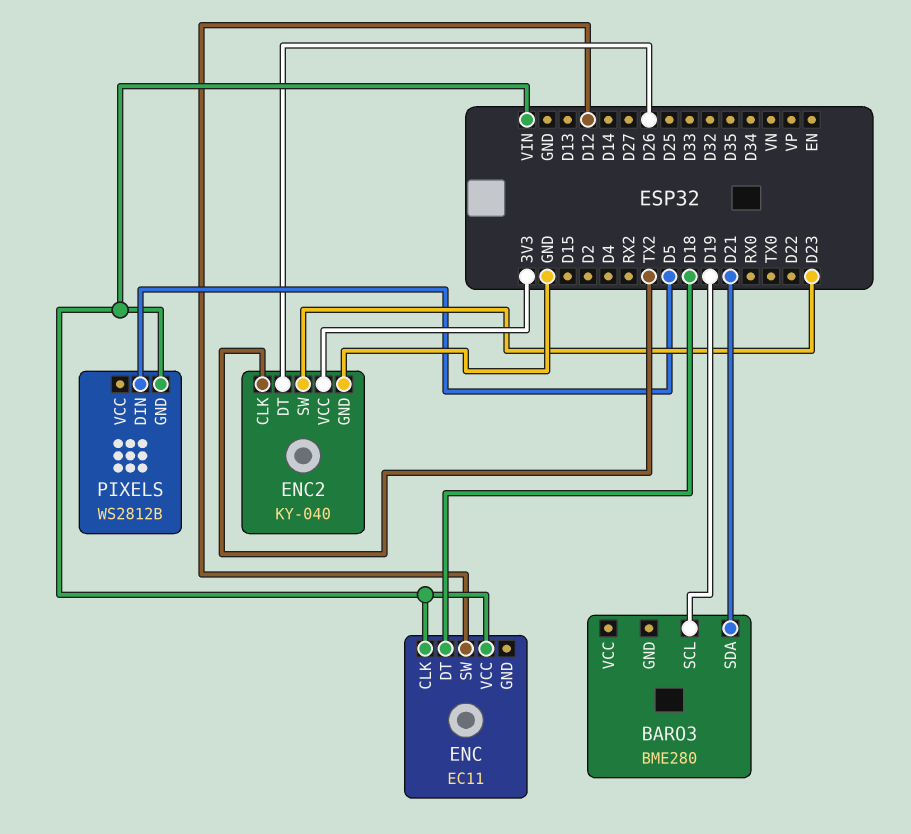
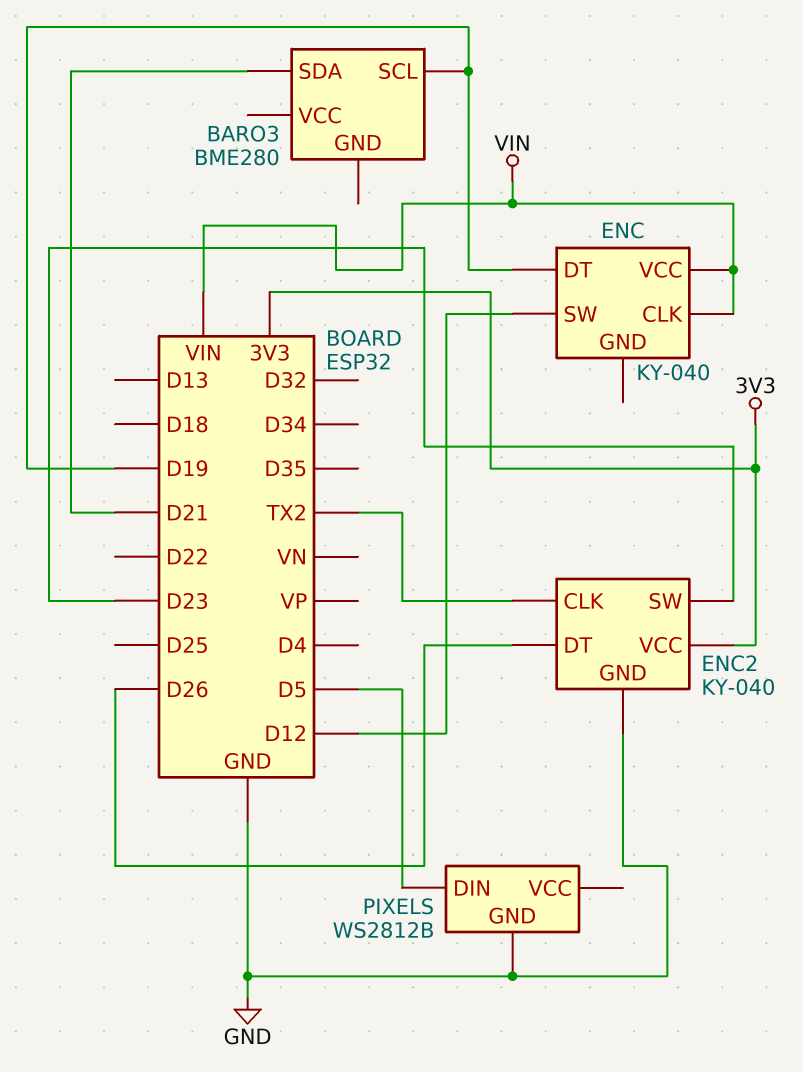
ENC: EC11 -> KY-040
ENC pin DT: D18 -> D19
PIXELS pin GND: VIN -> GND

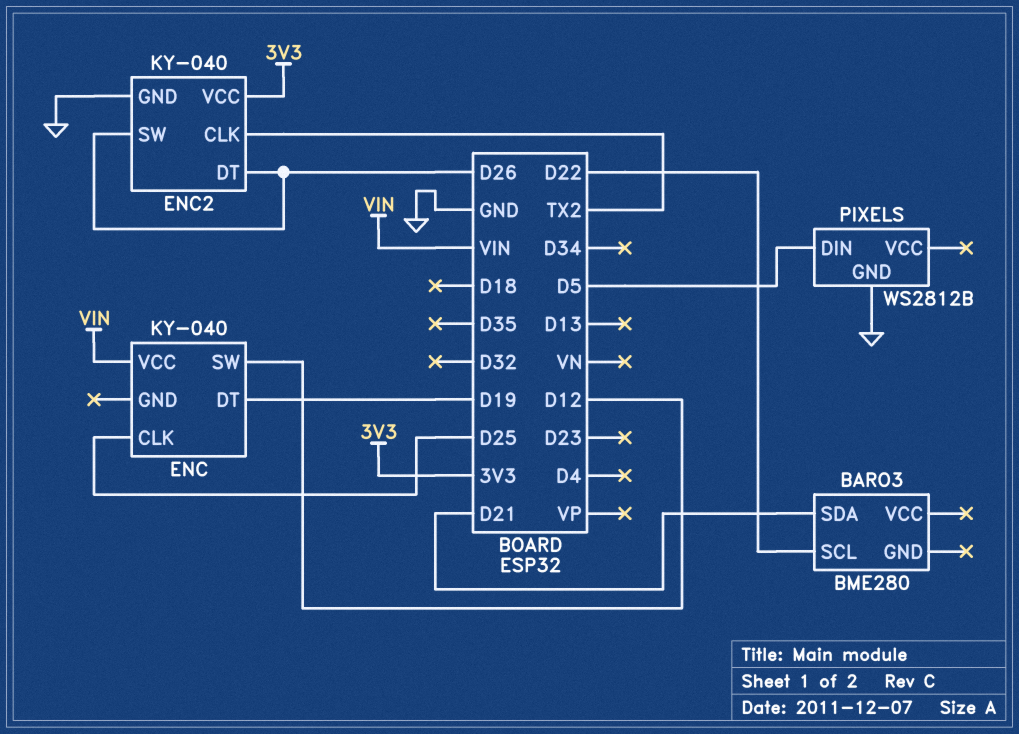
BARO3 pin SCL: D19 -> D22
ENC pin CLK: VIN -> D25
ENC2 pin SW: D23 -> D26

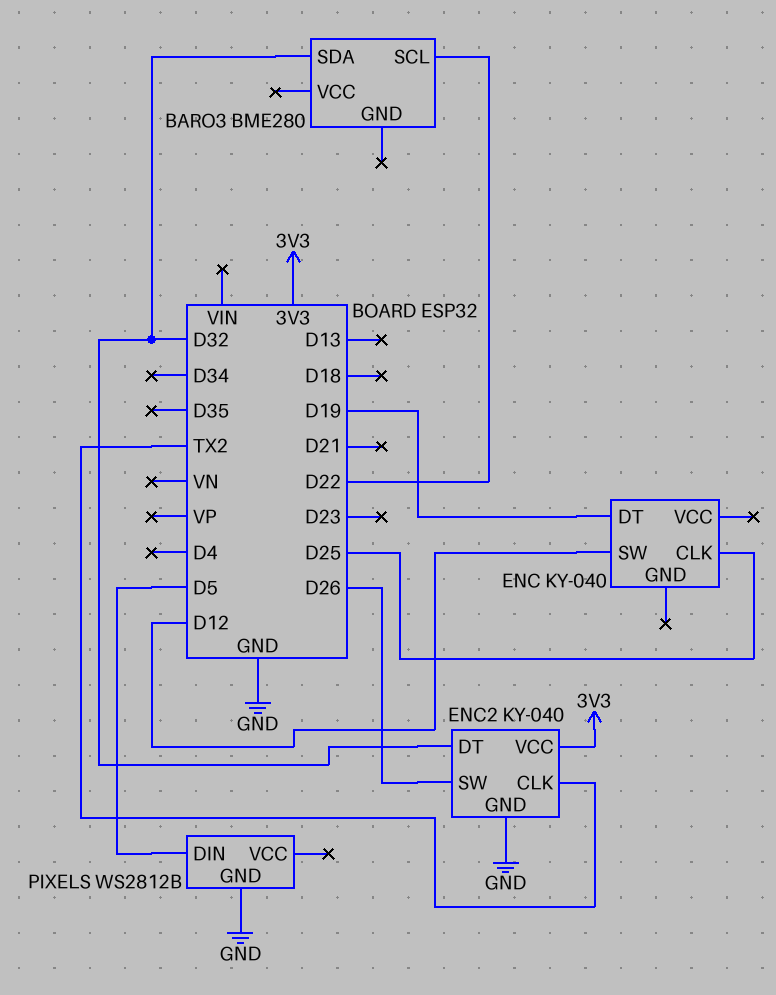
BARO3 pin SDA: D21 -> D32
ENC pin VCC: VIN -> none
ENC2 pin DT: D26 -> D32

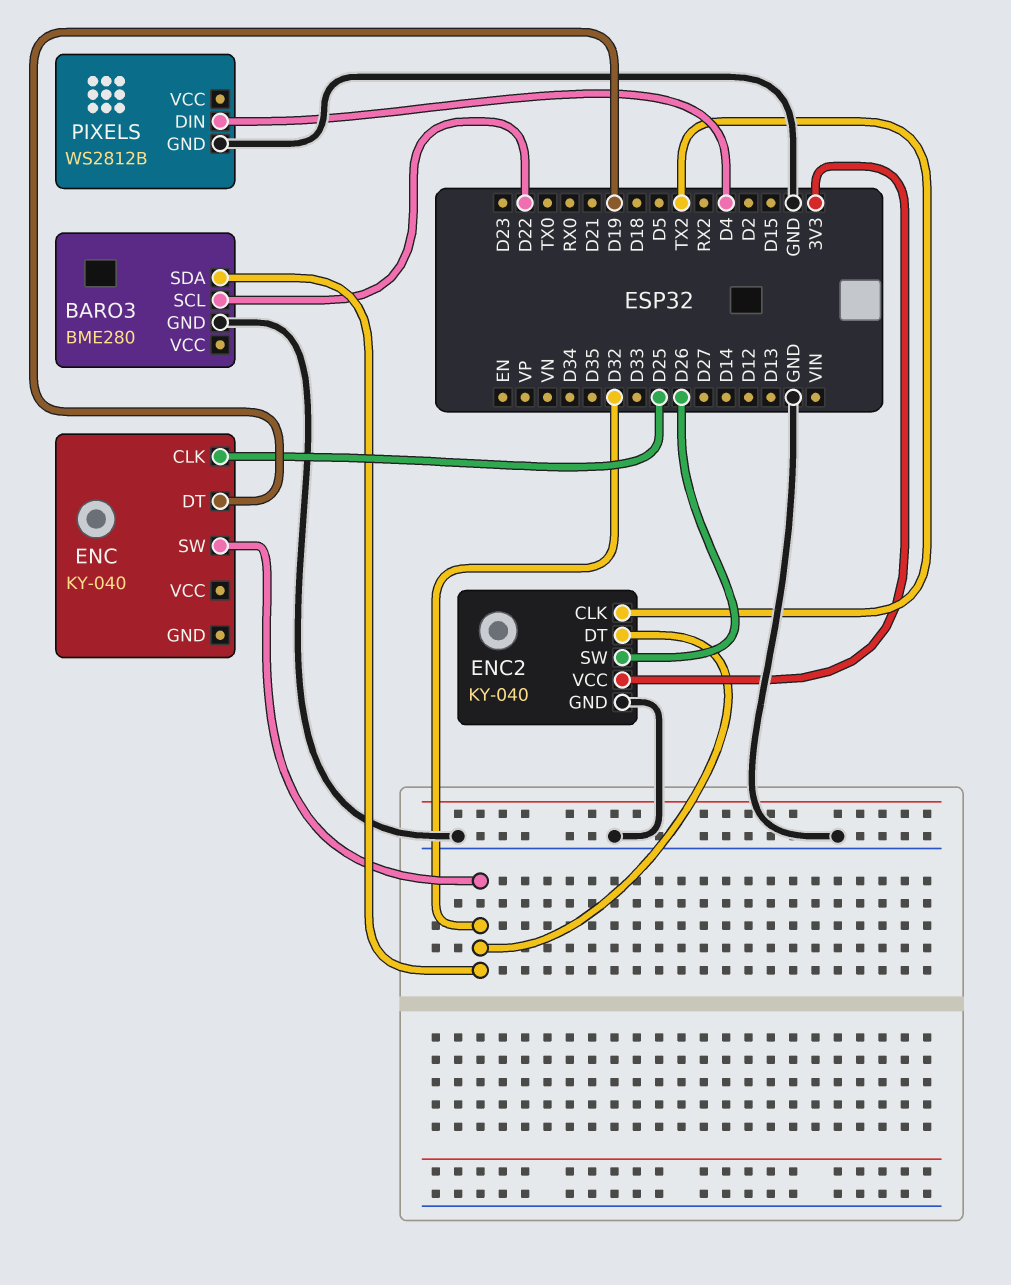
BARO3 pin GND: none -> GND
ENC pin SW: D12 -> D32
PIXELS pin DIN: D5 -> D4

